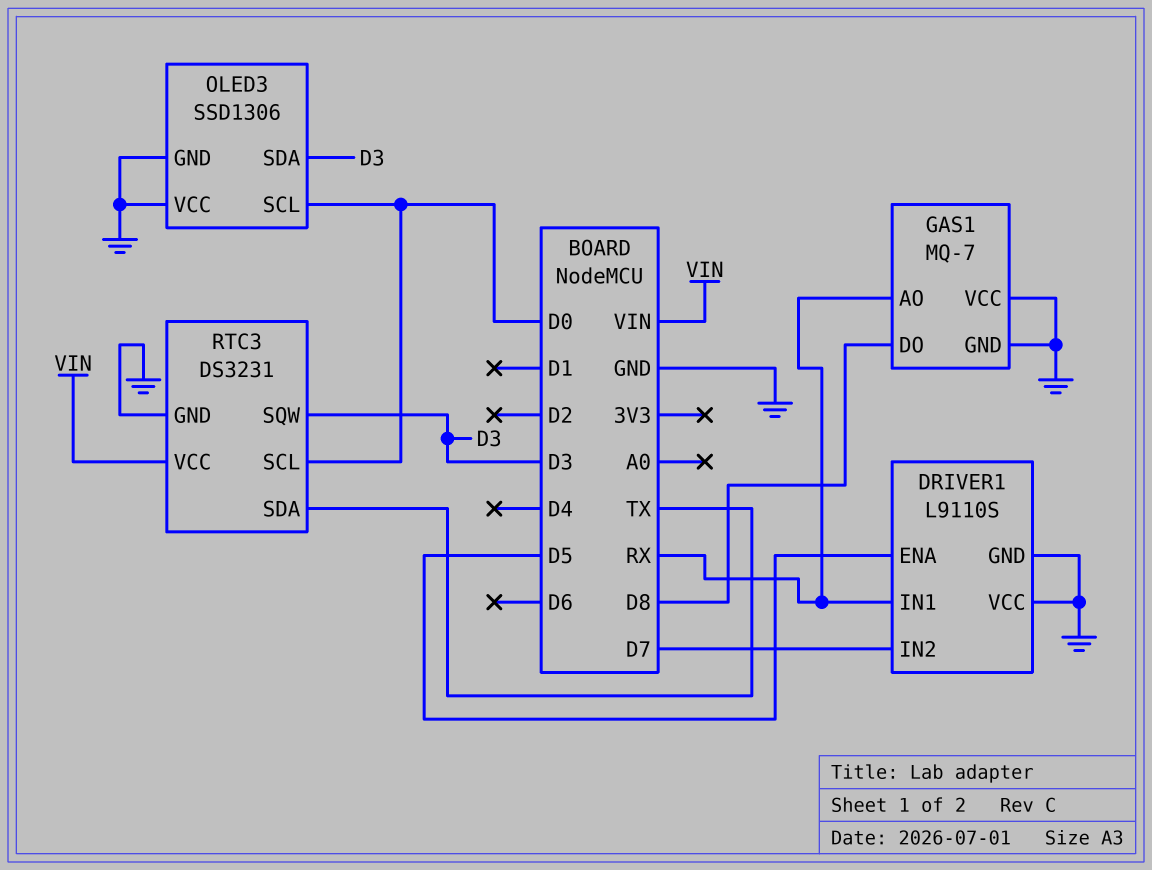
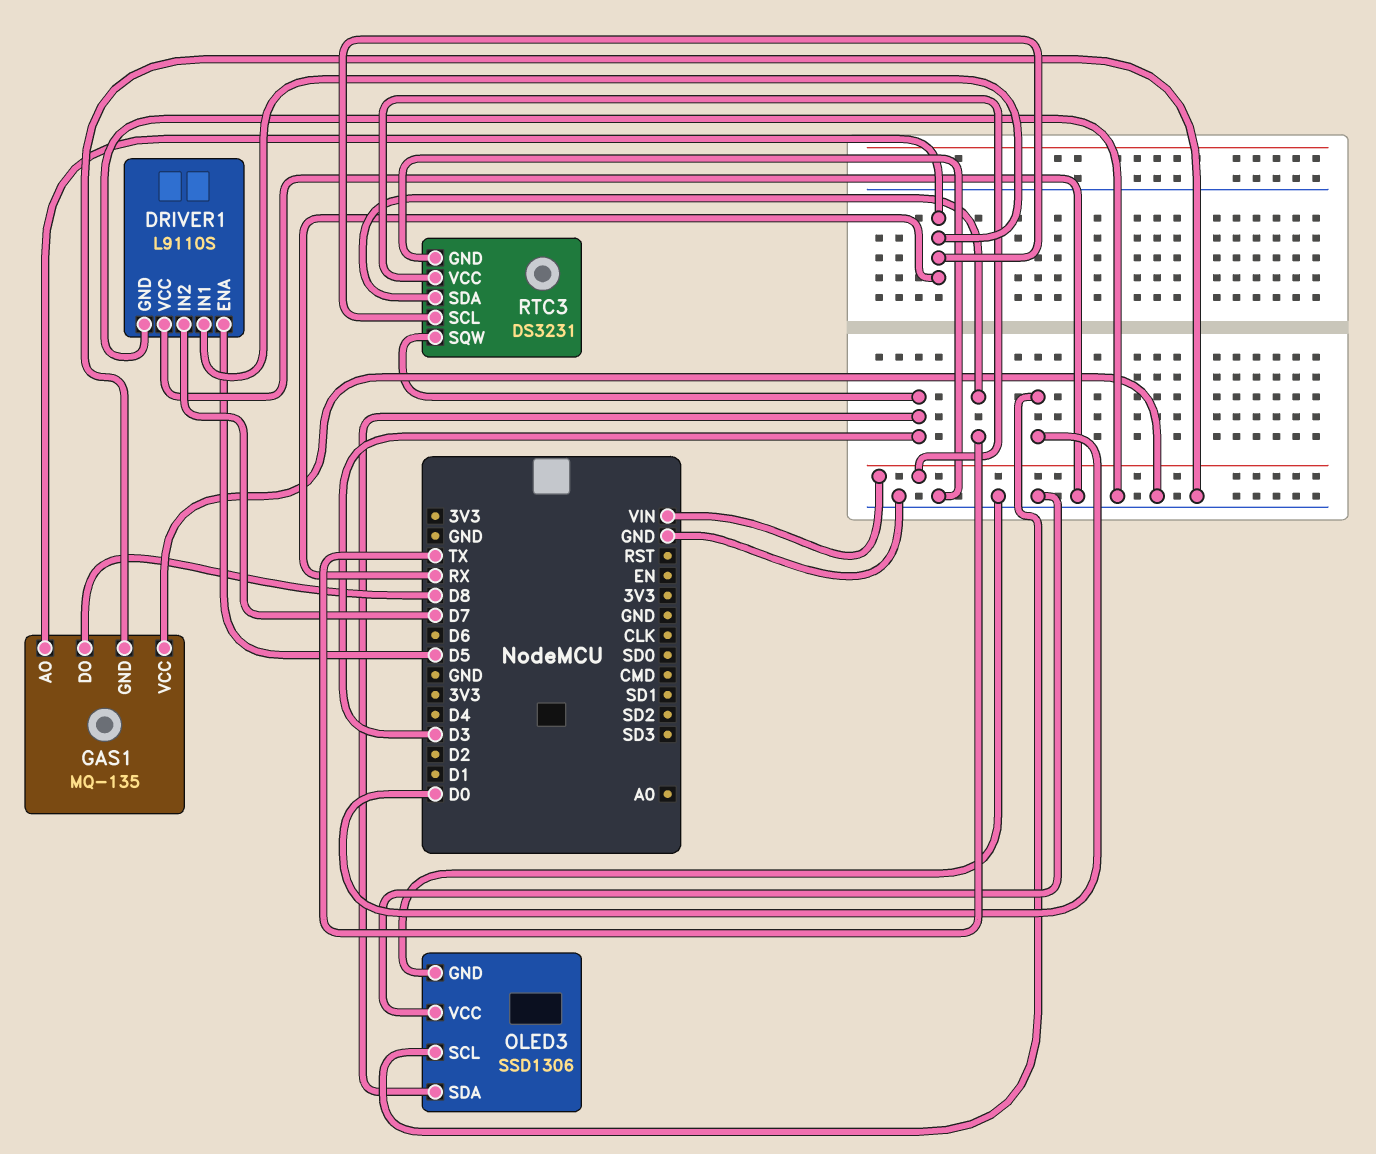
GAS1: MQ-7 -> MQ-135
RTC3 pin SCL: D0 -> RX

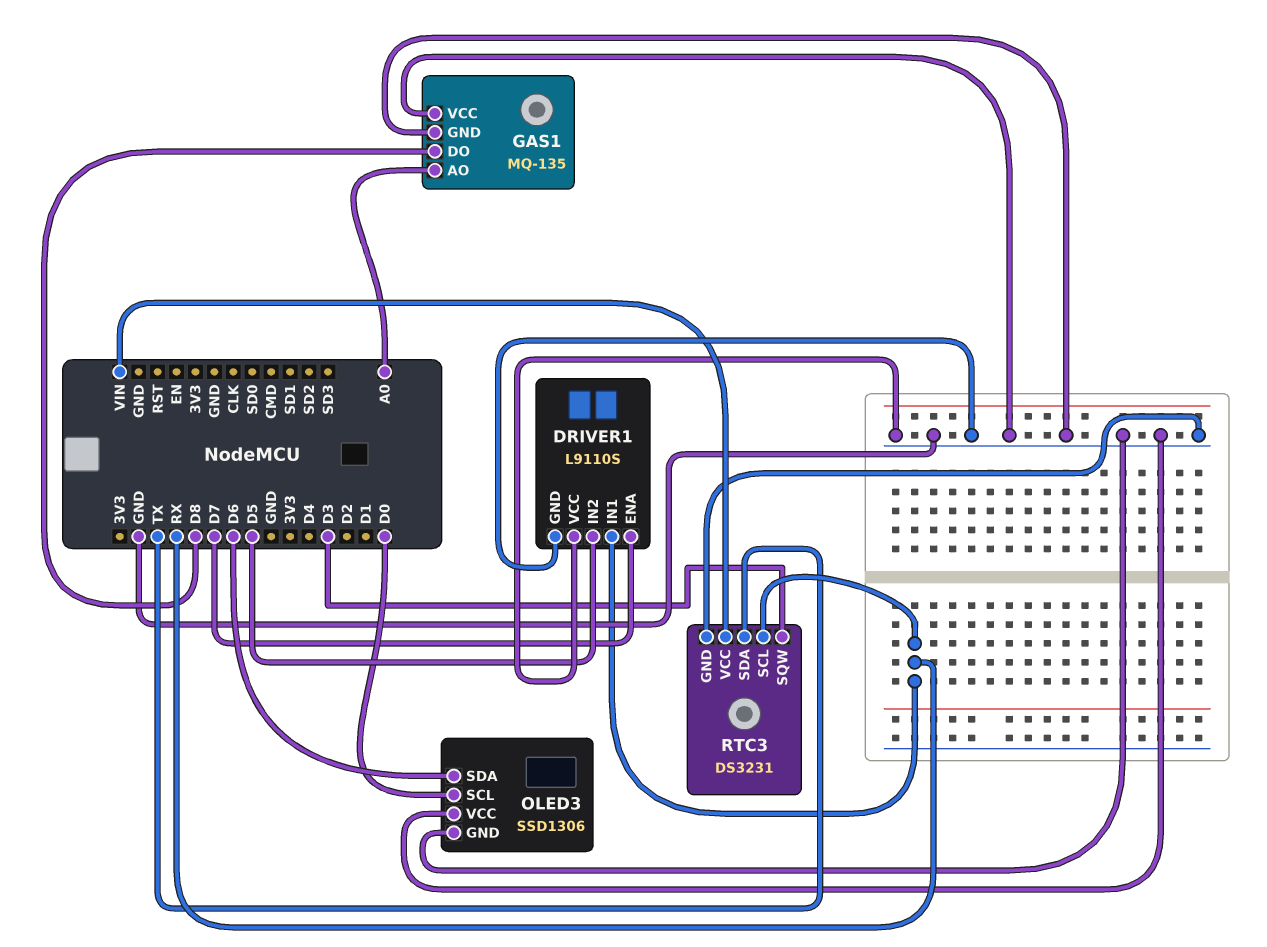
DRIVER1 pin ENA: D5 -> D7
DRIVER1 pin IN2: D7 -> D5
GAS1 pin AO: RX -> A0
OLED3 pin SDA: D3 -> D6

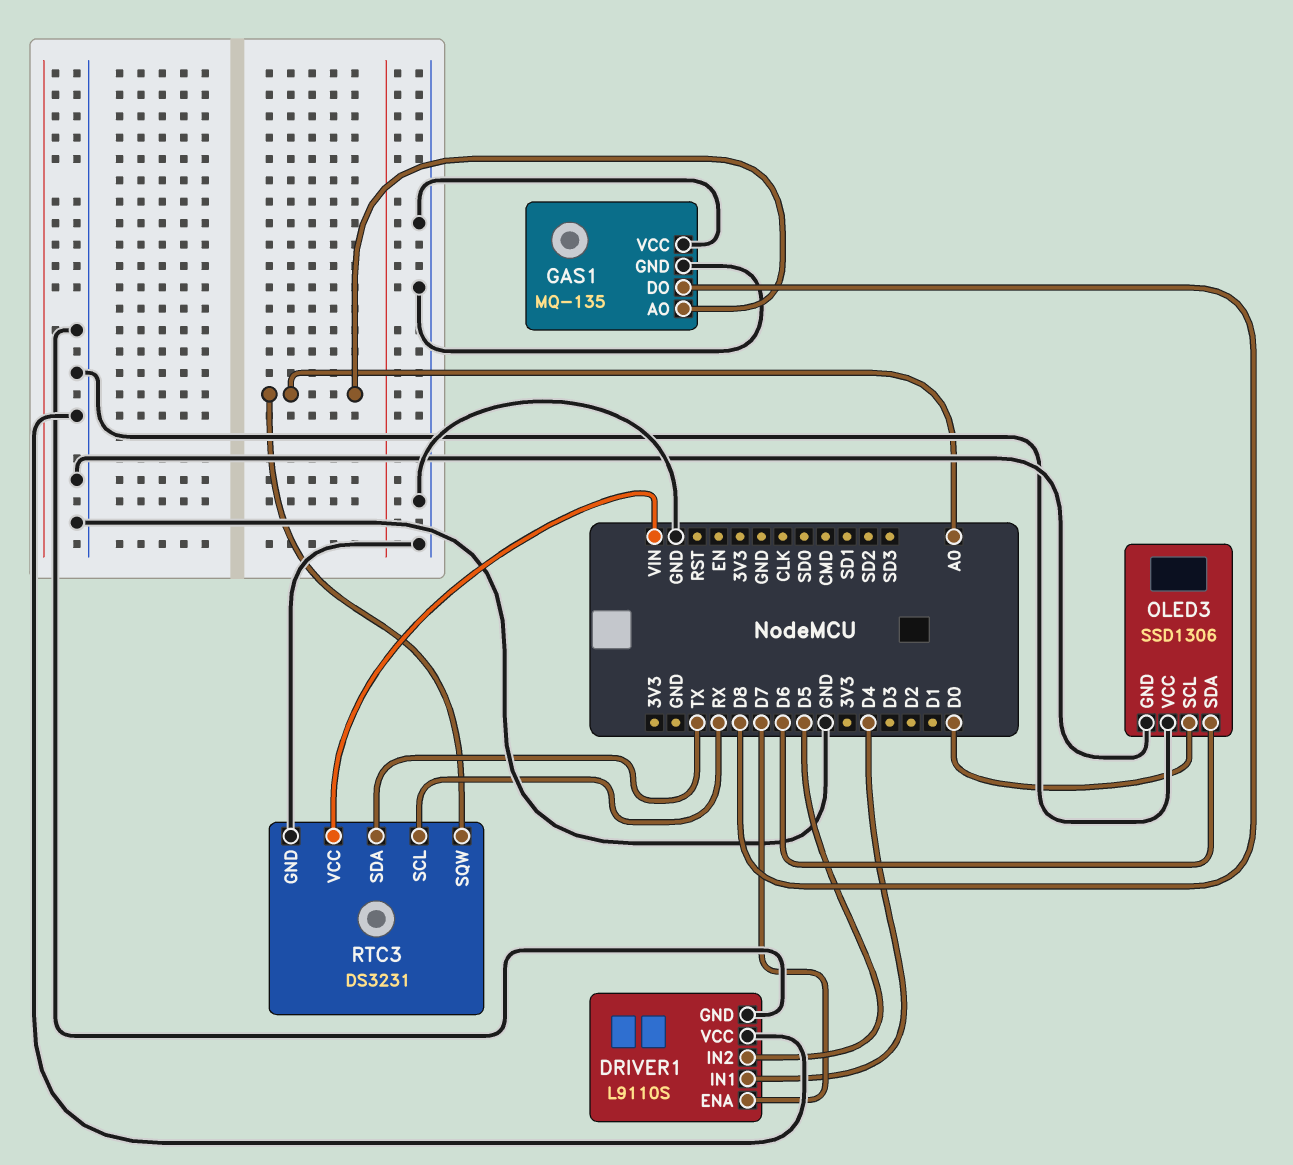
DRIVER1 pin IN1: RX -> D4
RTC3 pin SQW: D3 -> A0

